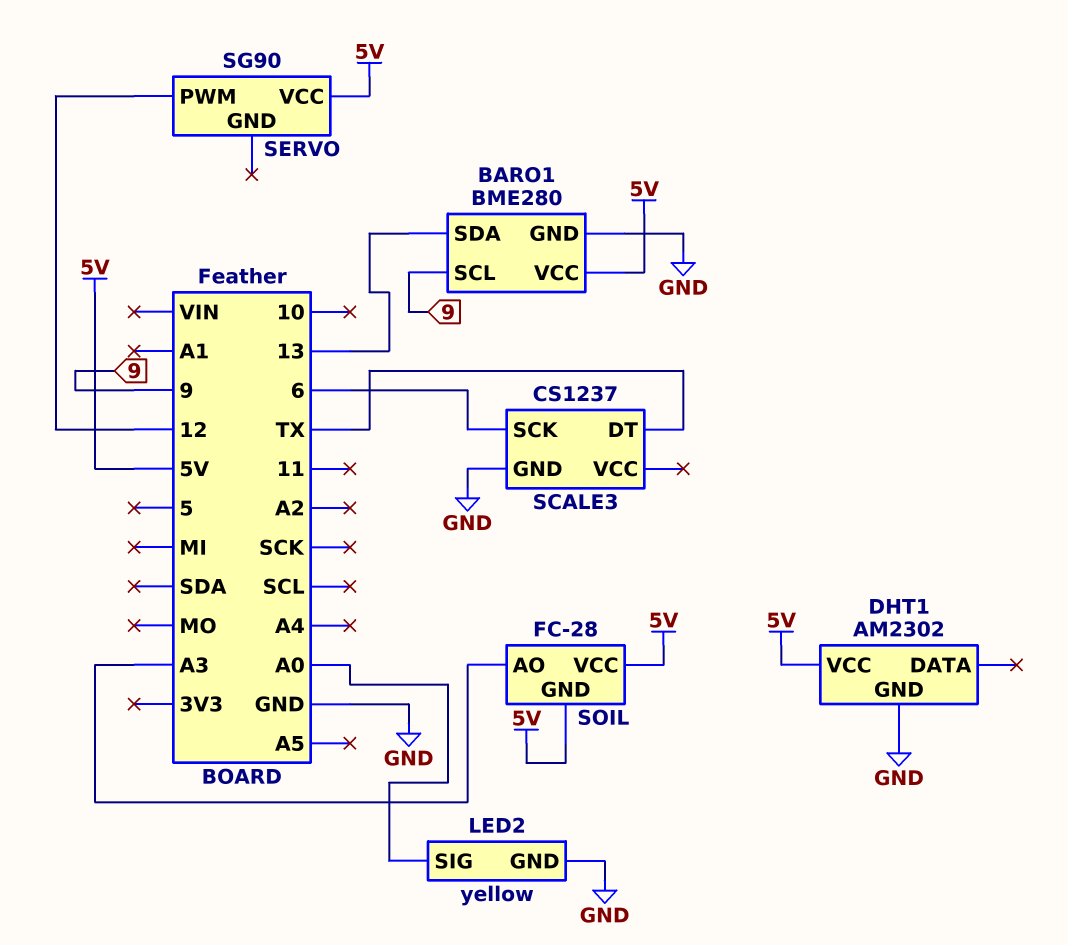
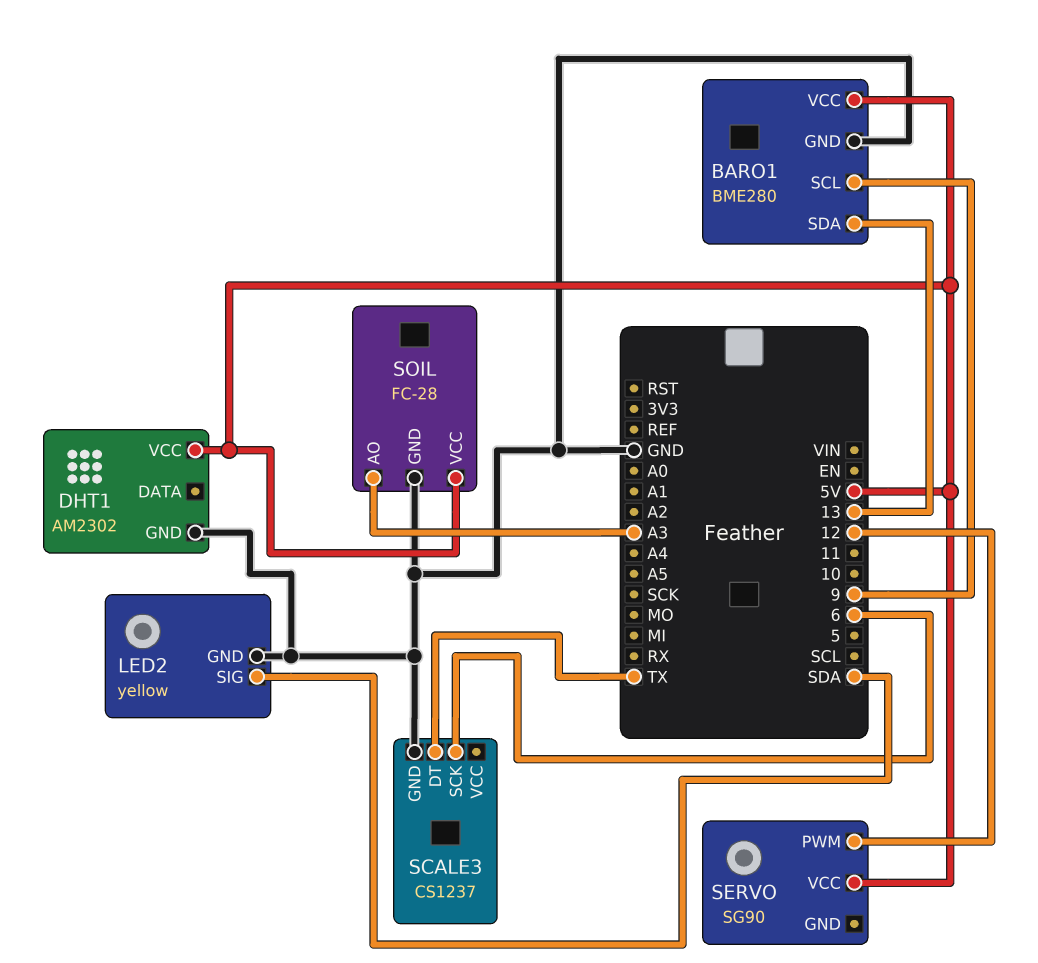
LED2 pin SIG: A0 -> SDA
SOIL pin GND: 5V -> GND

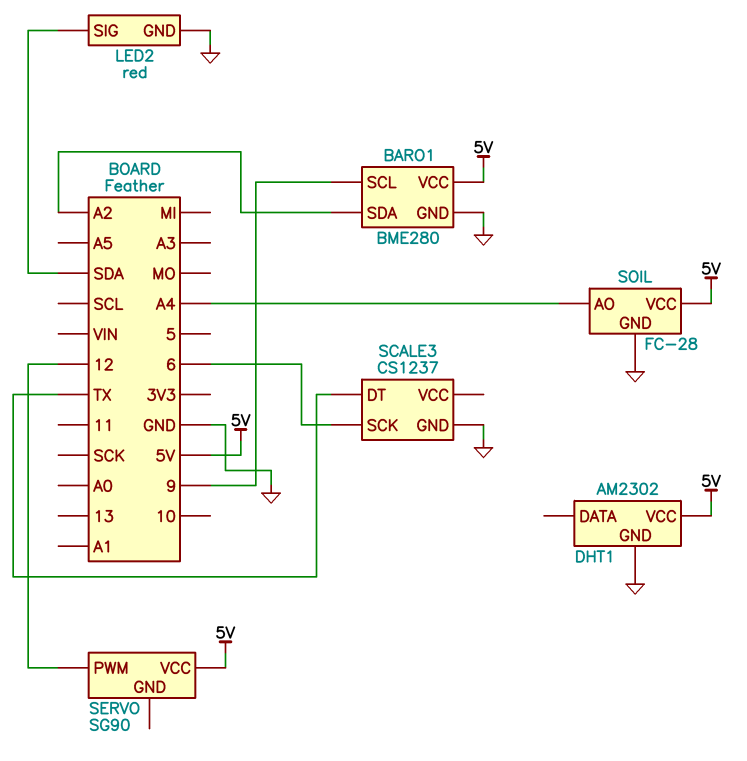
BARO1 pin SDA: 13 -> A2
LED2: yellow -> red
SOIL pin AO: A3 -> A4

